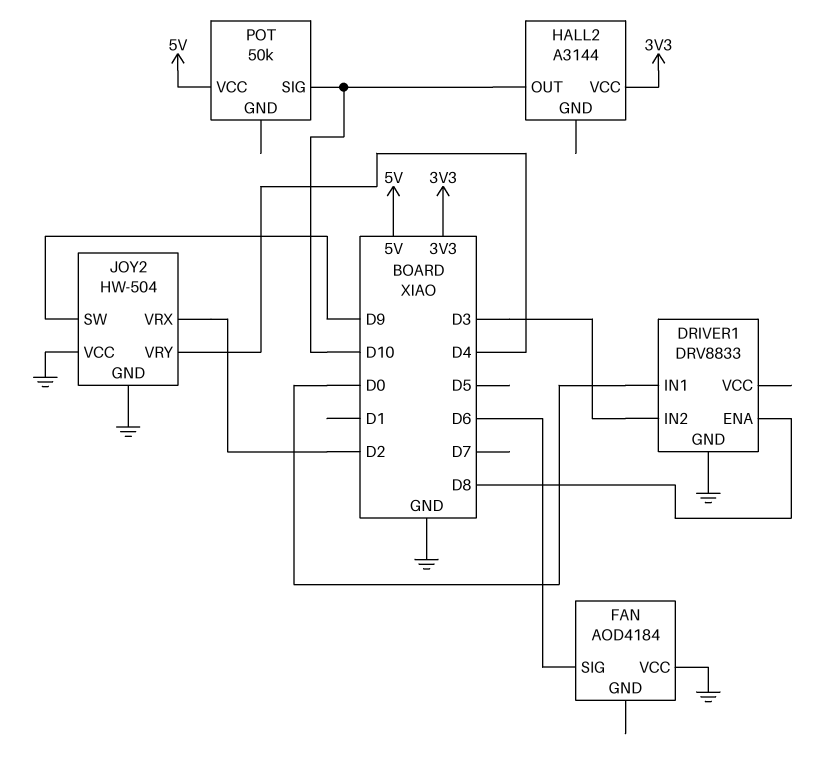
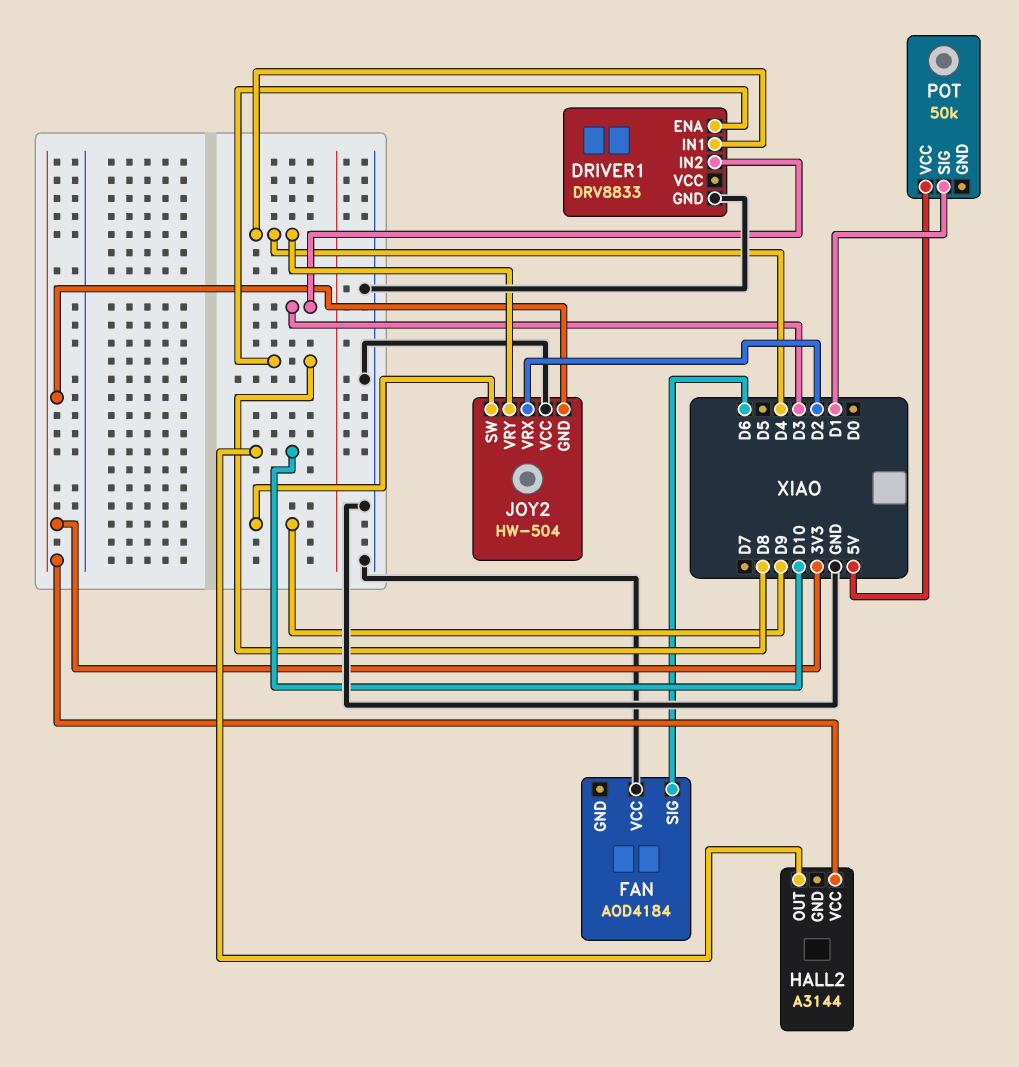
DRIVER1 pin IN1: D0 -> D4
JOY2 pin GND: GND -> 3V3
POT pin SIG: D10 -> D1

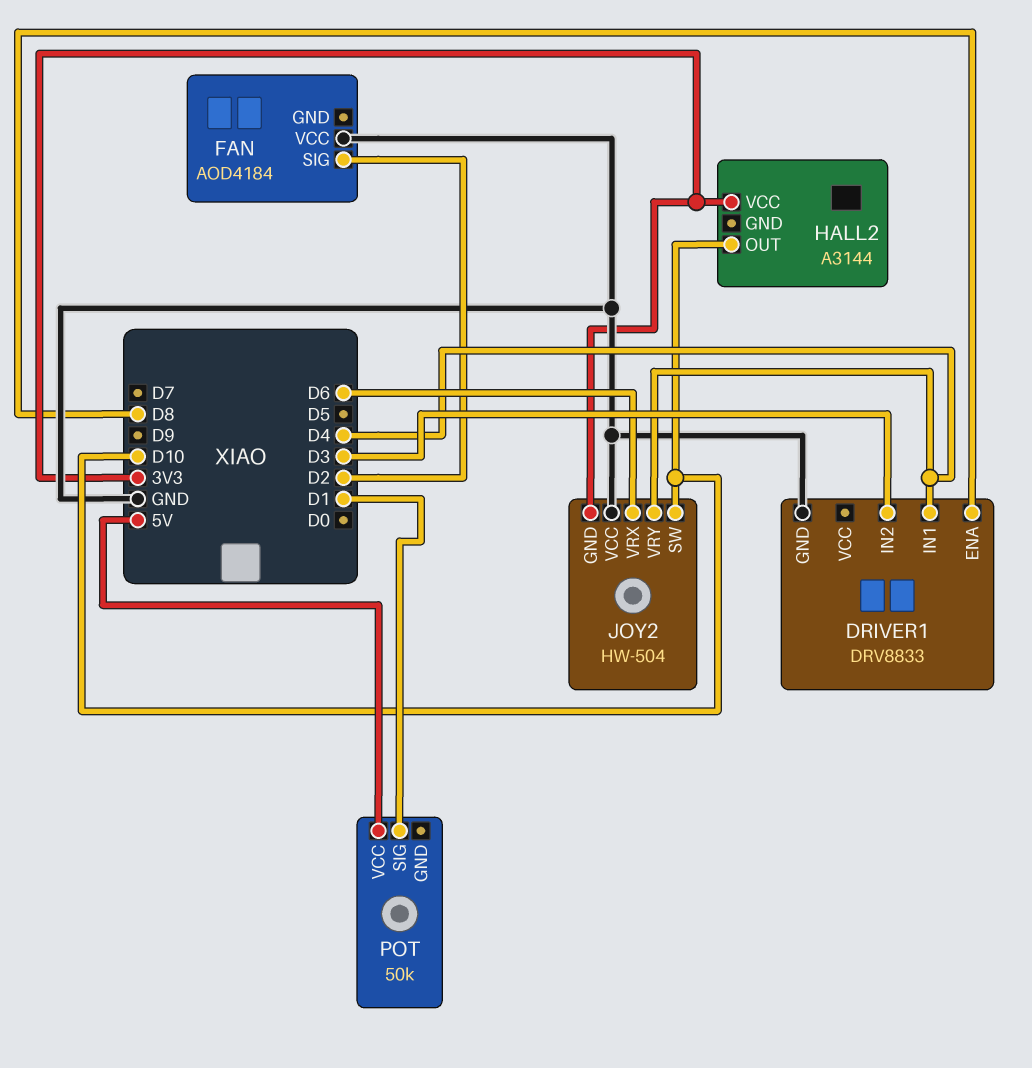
FAN pin SIG: D6 -> D2
JOY2 pin SW: D9 -> D10
JOY2 pin VRX: D2 -> D6

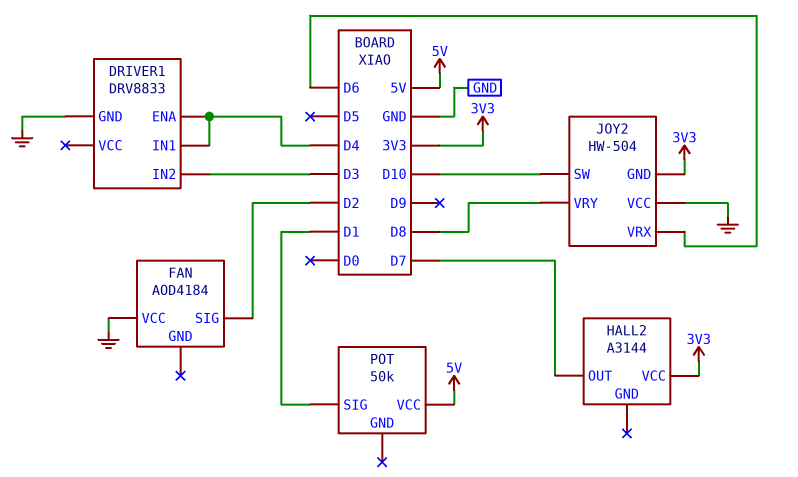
DRIVER1 pin ENA: D8 -> D4
HALL2 pin OUT: D10 -> D7
JOY2 pin VRY: D4 -> D8

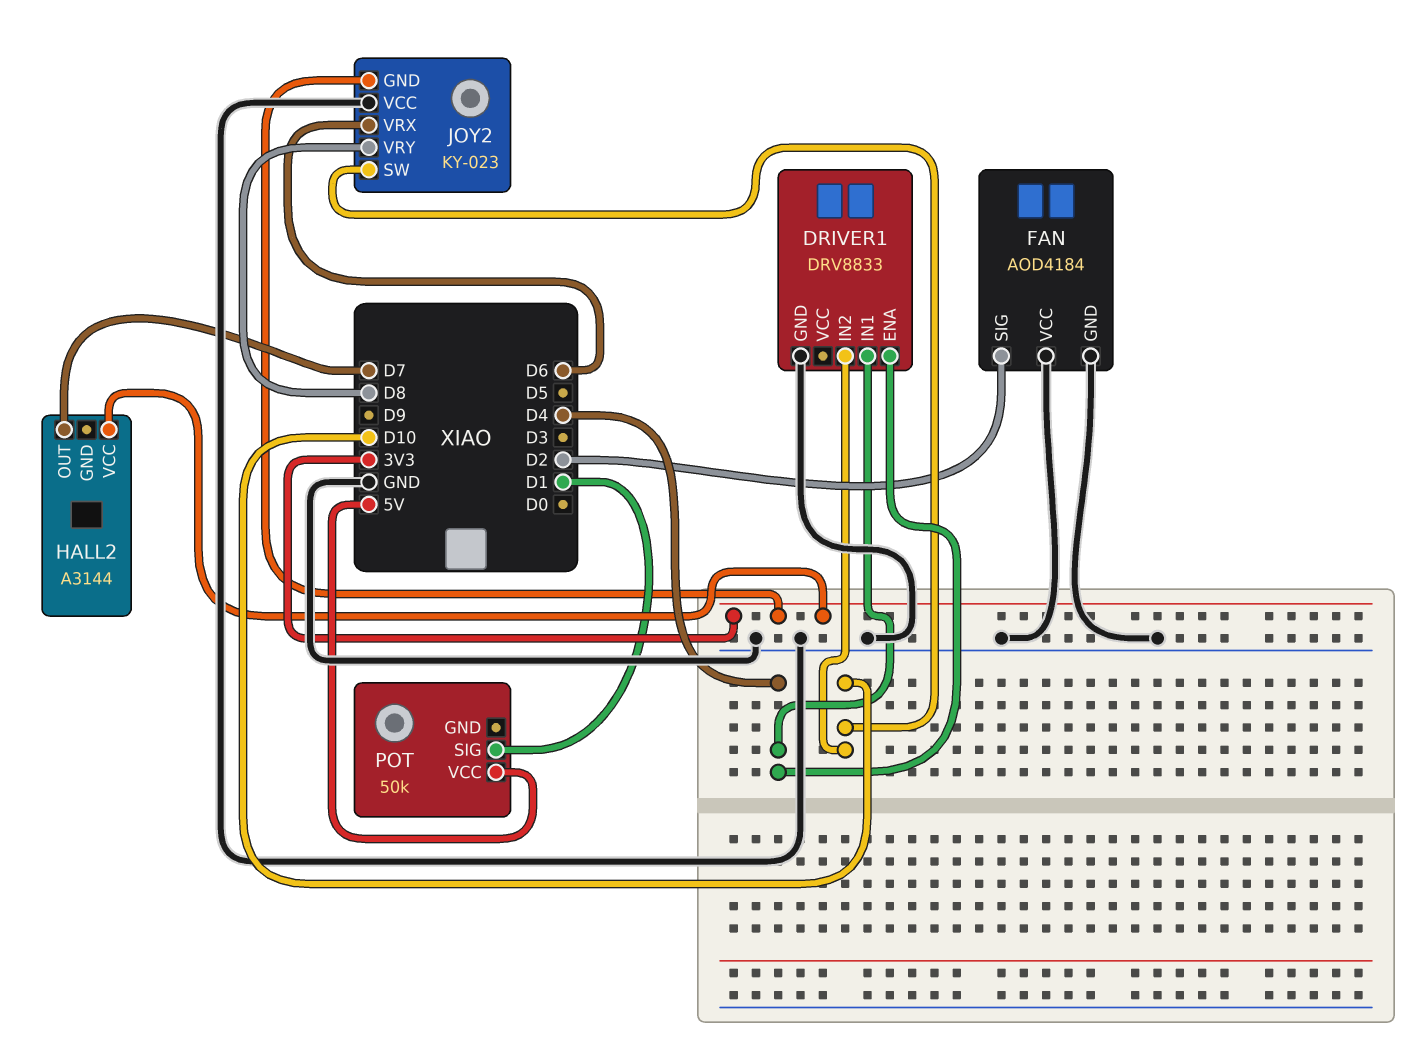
DRIVER1 pin IN2: D3 -> D10
FAN pin GND: none -> GND
JOY2: HW-504 -> KY-023

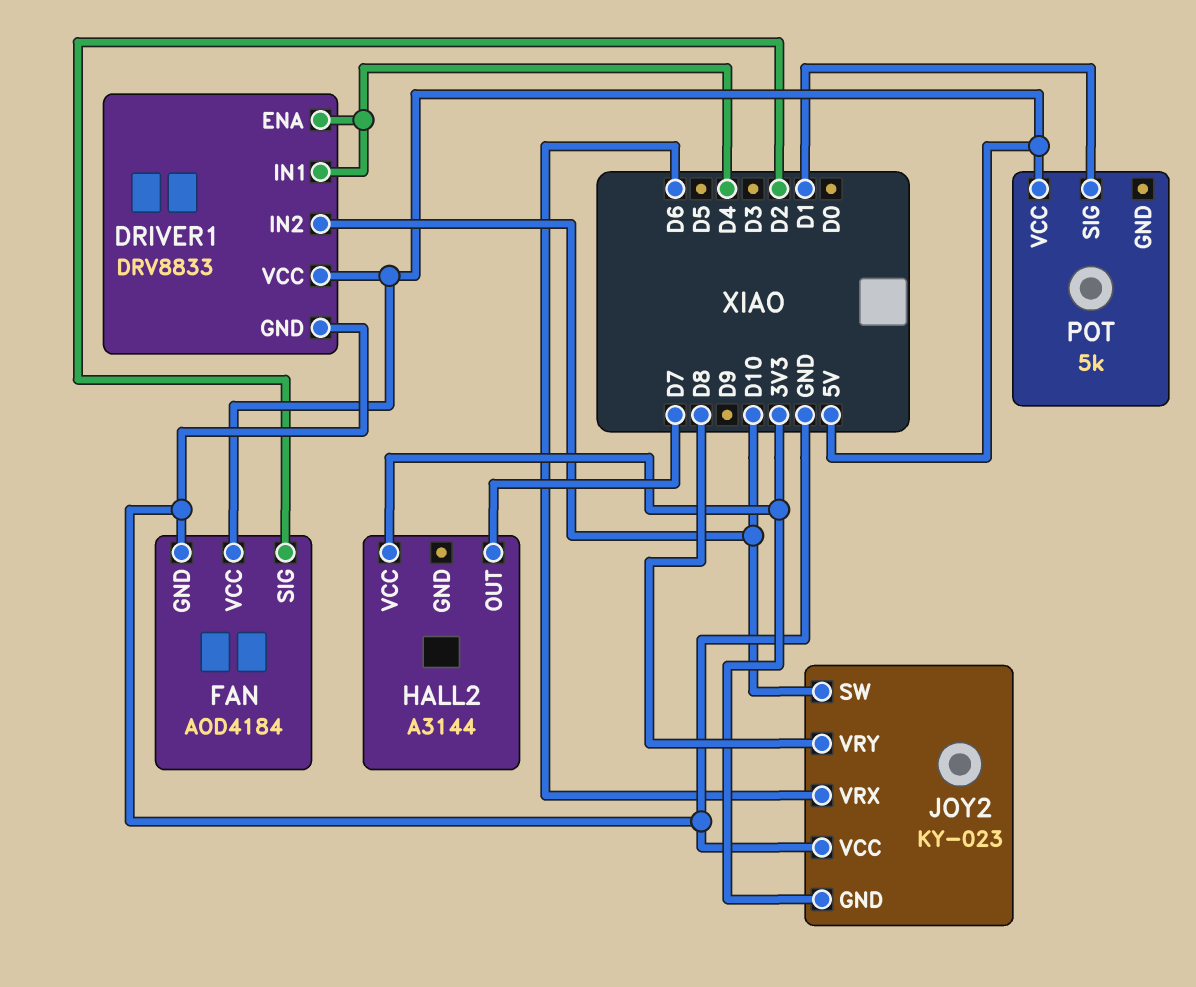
DRIVER1 pin VCC: none -> 5V
FAN pin VCC: GND -> 5V
POT: 50k -> 5k

